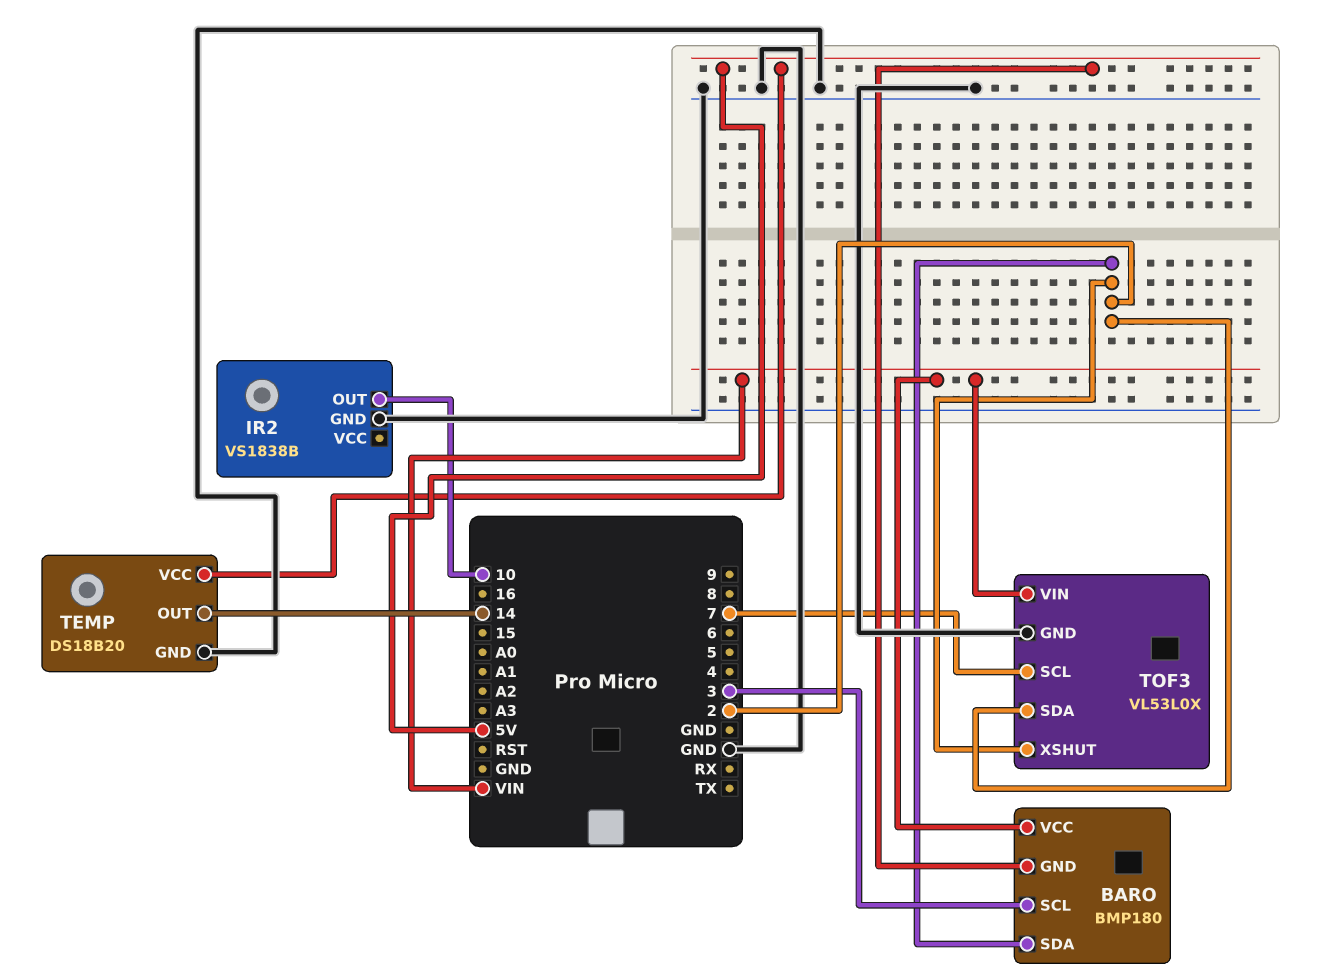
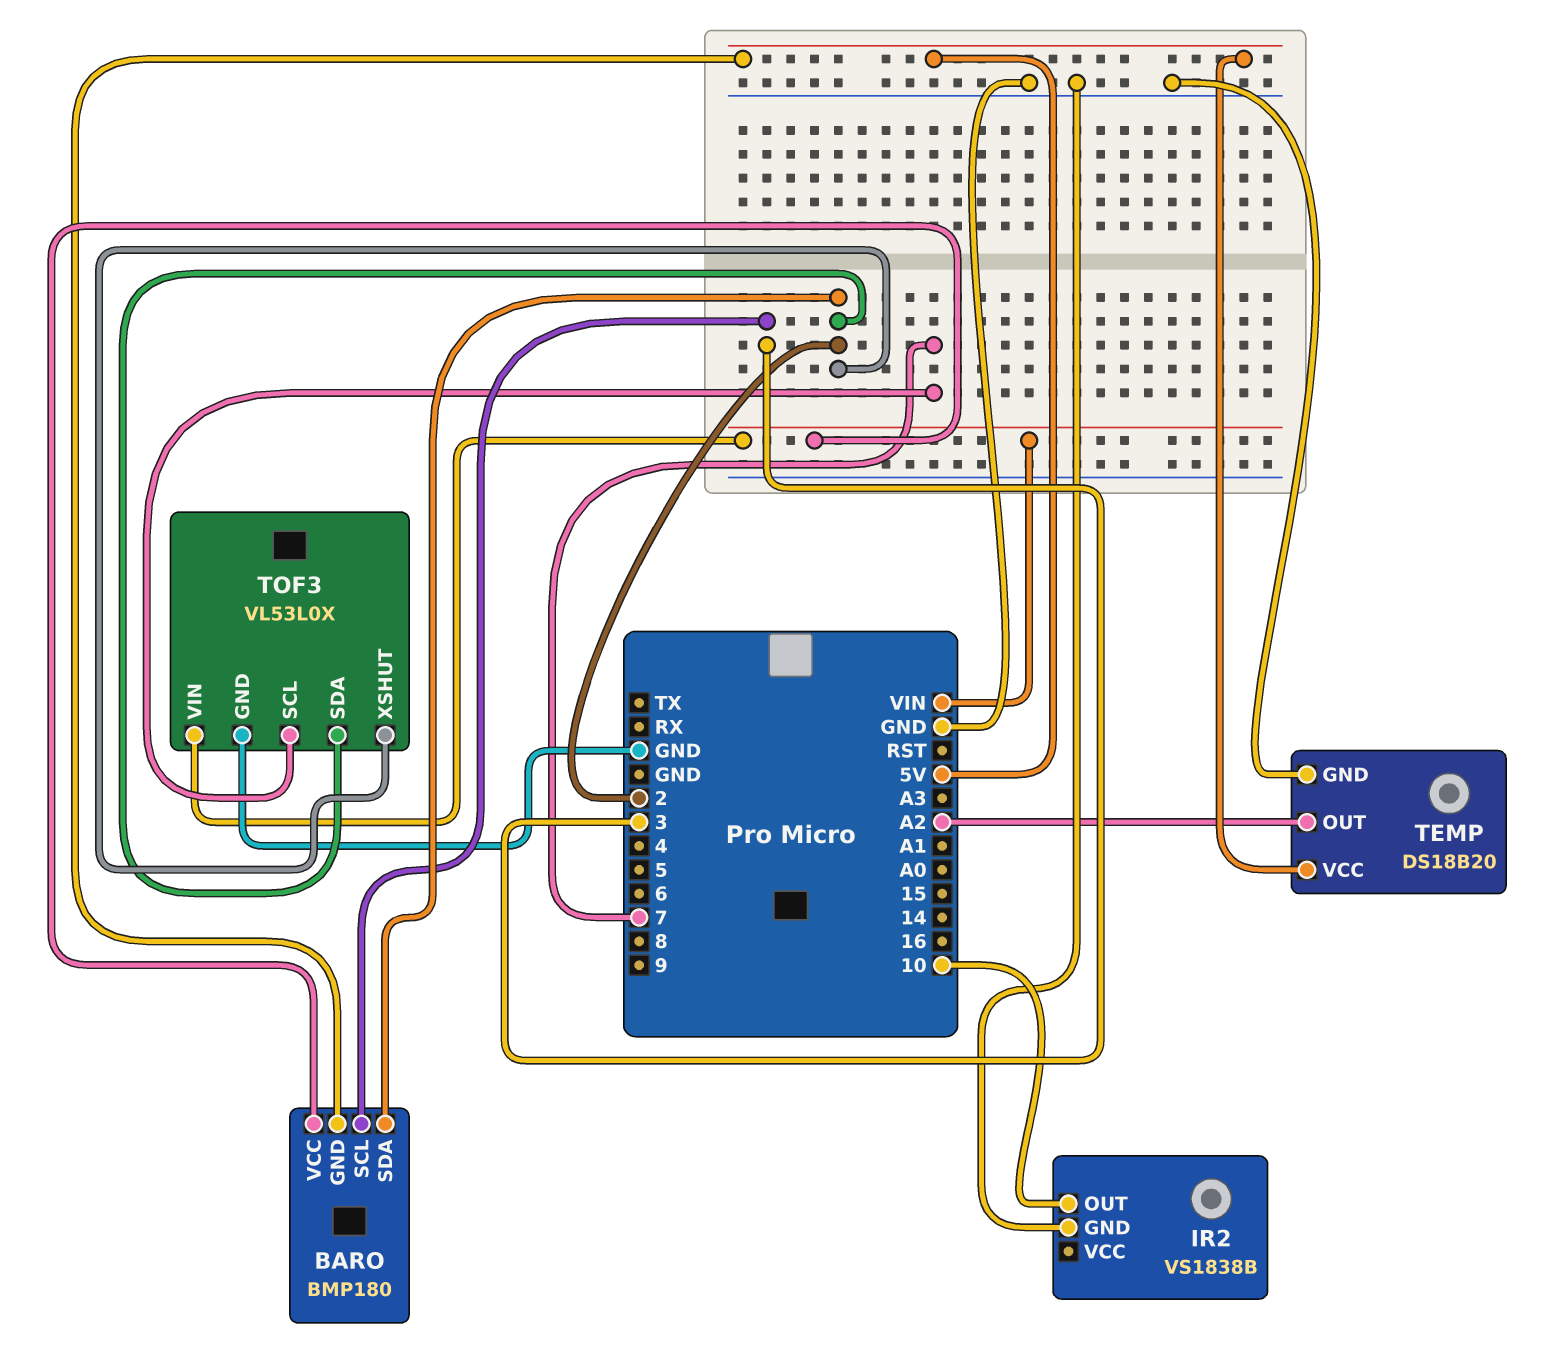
TEMP pin OUT: 14 -> A2

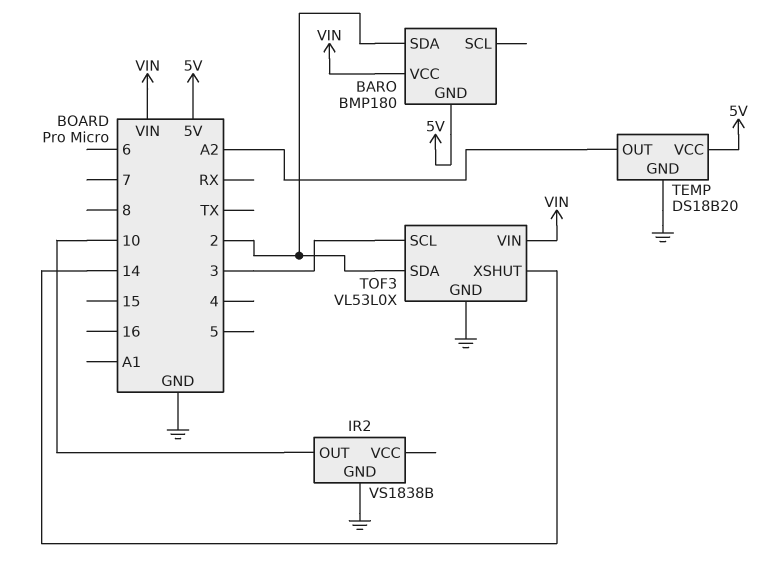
BARO pin SCL: 3 -> none
TOF3 pin SCL: 7 -> 3
TOF3 pin XSHUT: 2 -> 14

